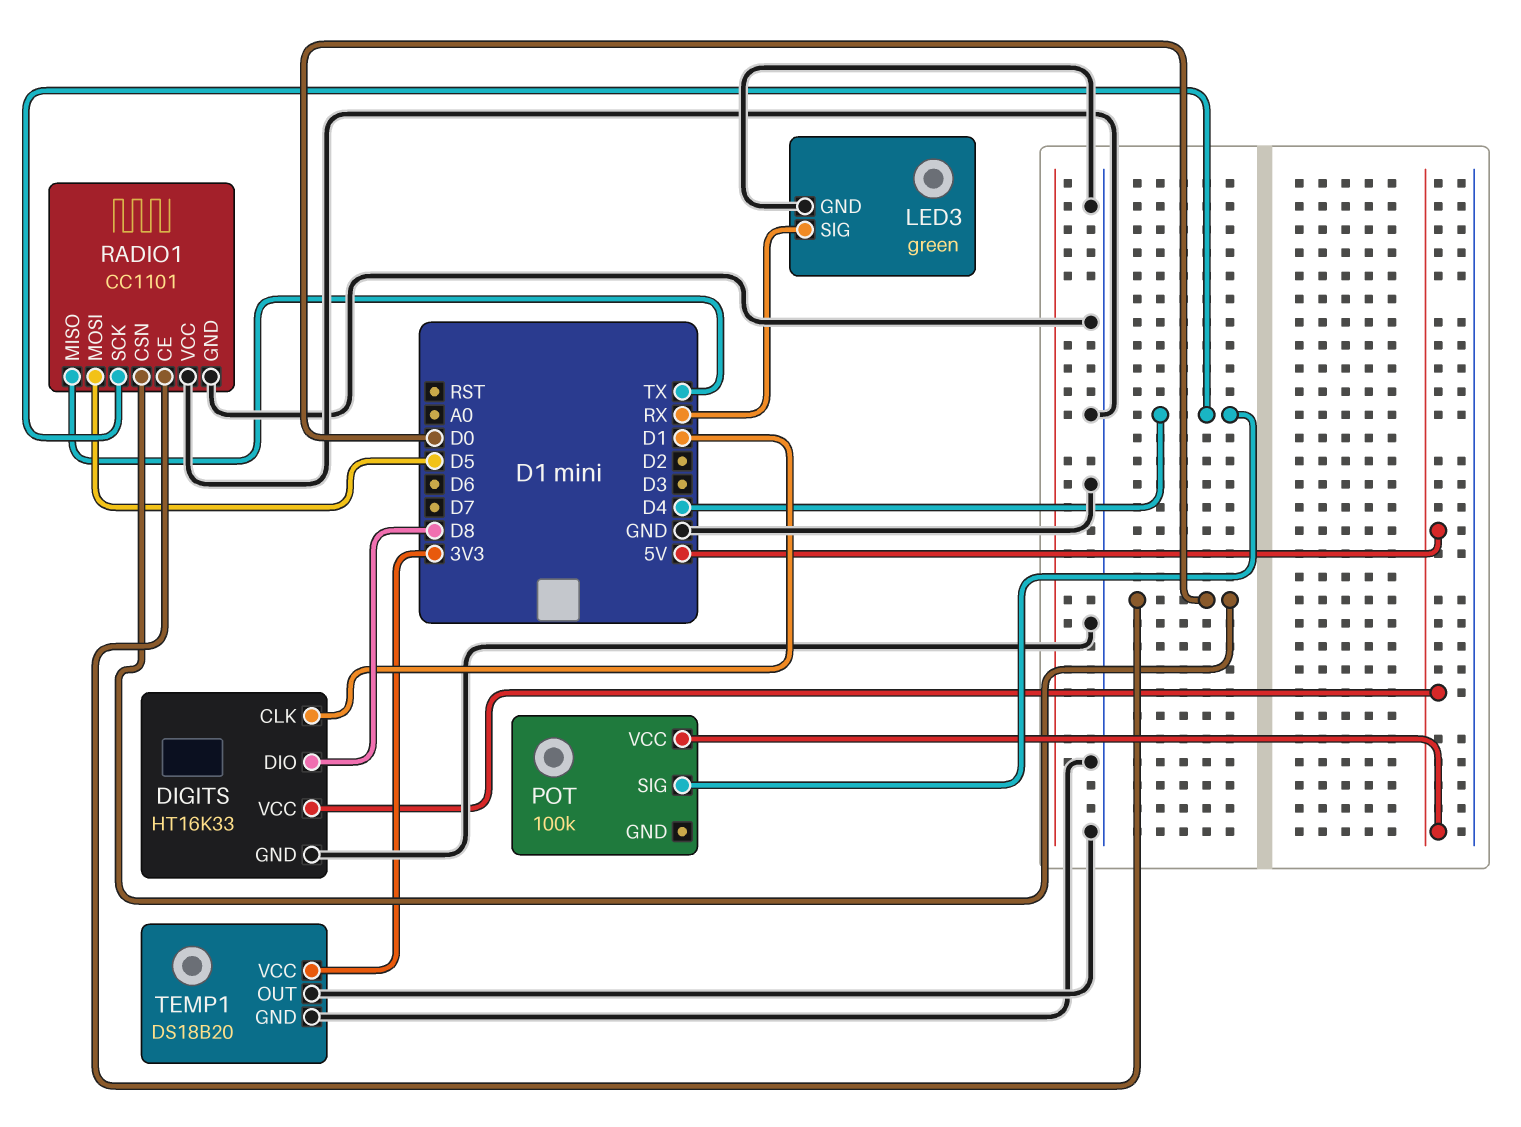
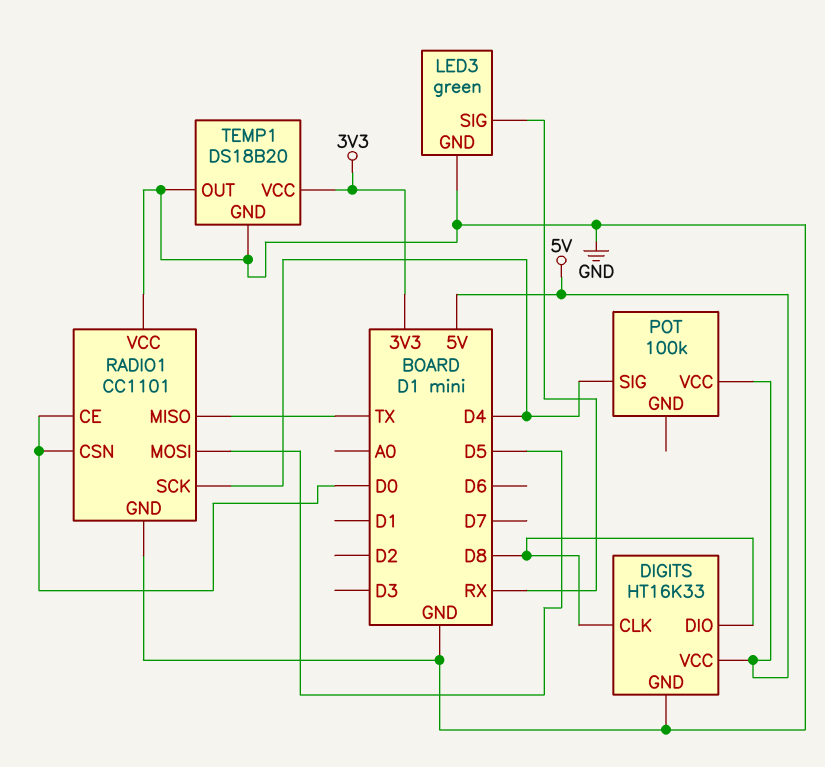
DIGITS pin CLK: D1 -> D8

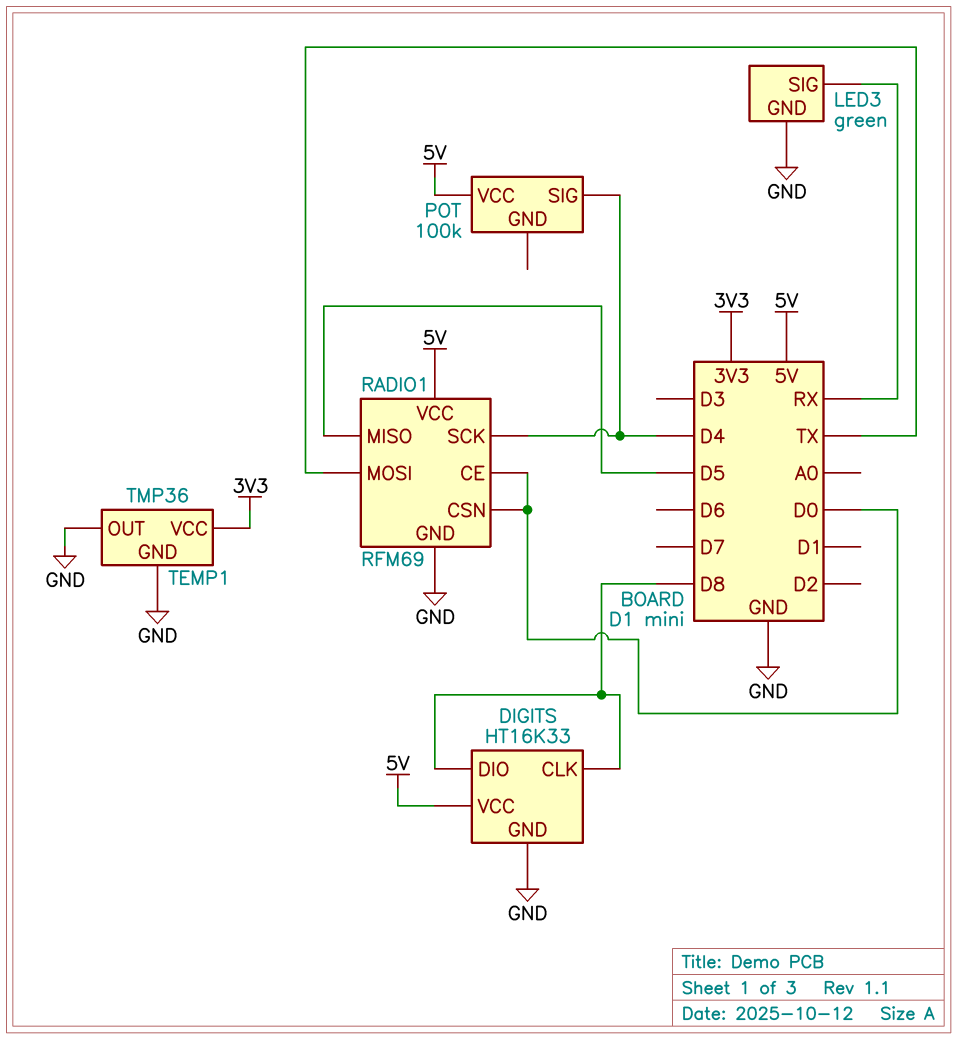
RADIO1: CC1101 -> RFM69
RADIO1 pin MISO: TX -> D5
RADIO1 pin MOSI: D5 -> TX
RADIO1 pin VCC: GND -> 5V
TEMP1: DS18B20 -> TMP36

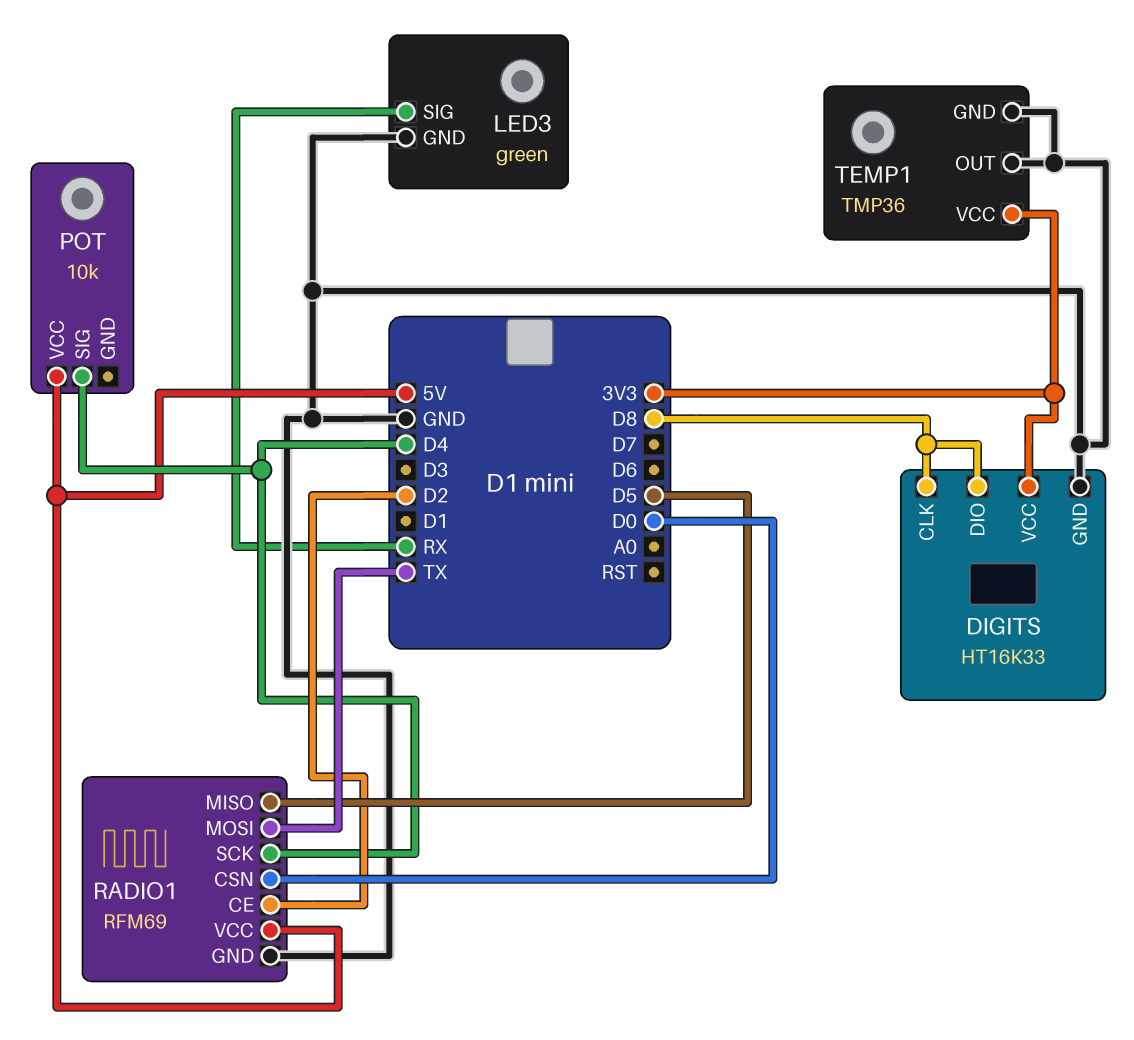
DIGITS pin VCC: 5V -> 3V3
POT: 100k -> 10k
RADIO1 pin CE: D0 -> D2

